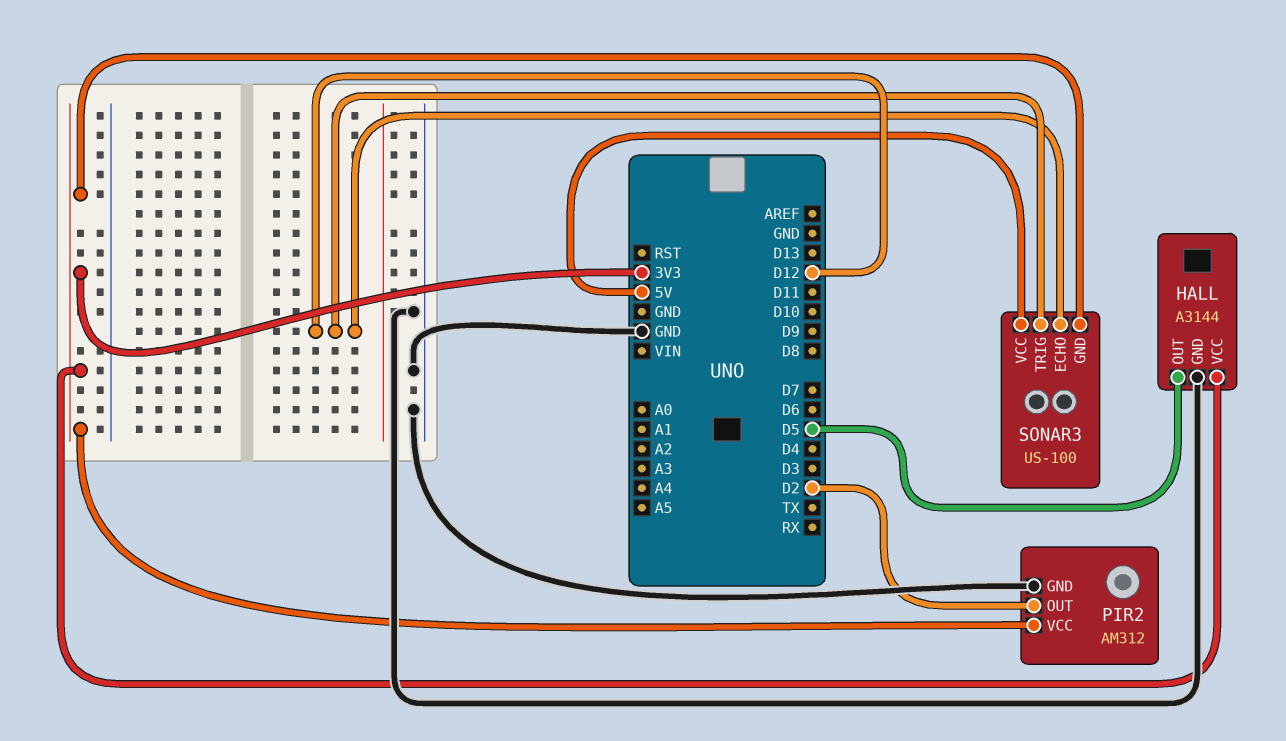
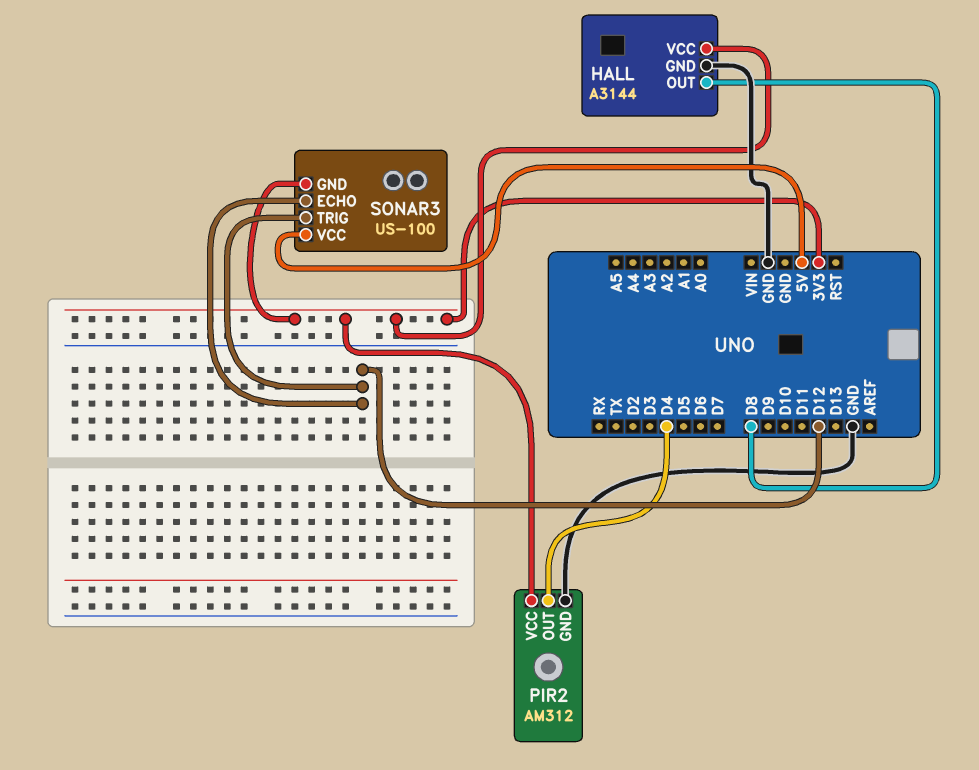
HALL pin OUT: D5 -> D8
PIR2 pin OUT: D2 -> D4

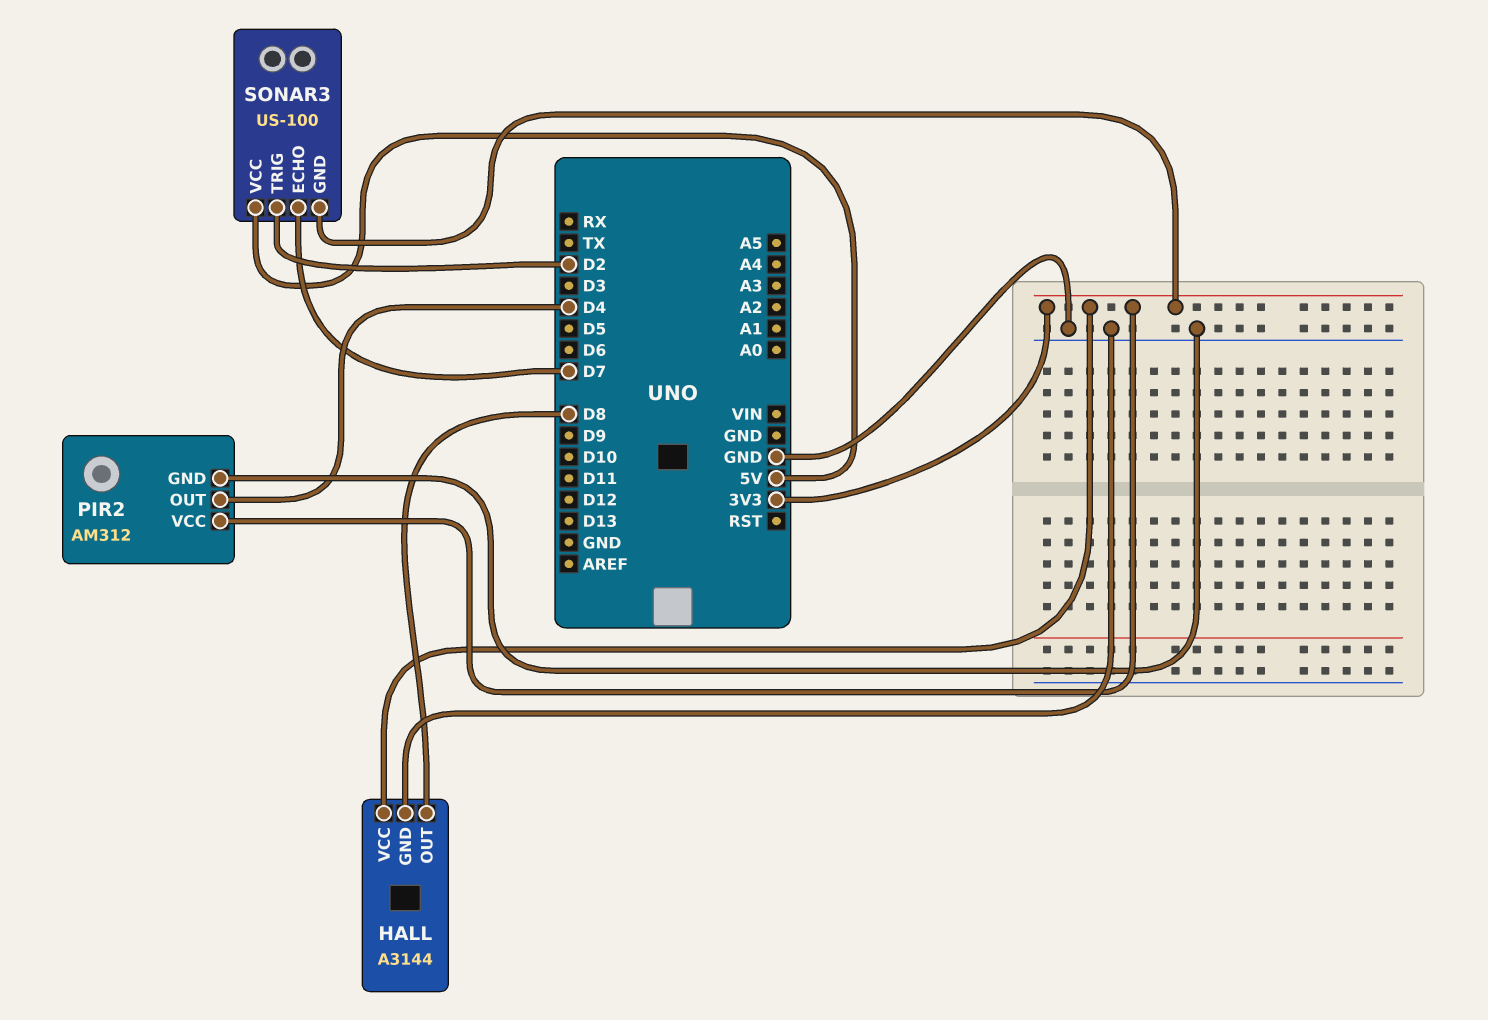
SONAR3 pin ECHO: D12 -> D7
SONAR3 pin TRIG: D12 -> D2

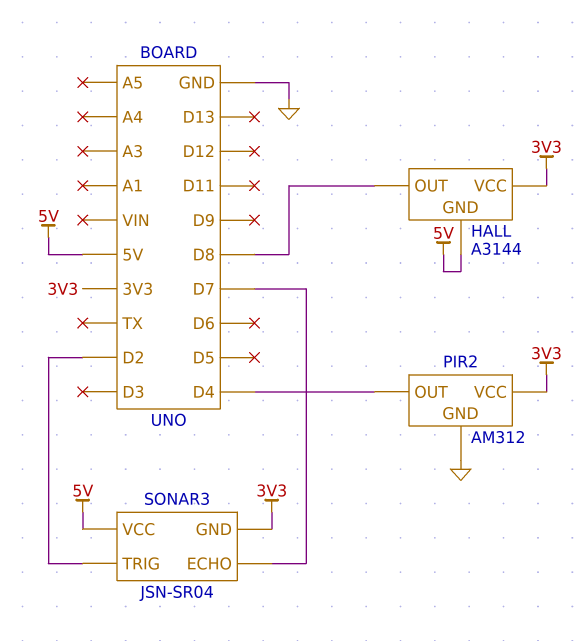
HALL pin GND: GND -> 5V
SONAR3: US-100 -> JSN-SR04

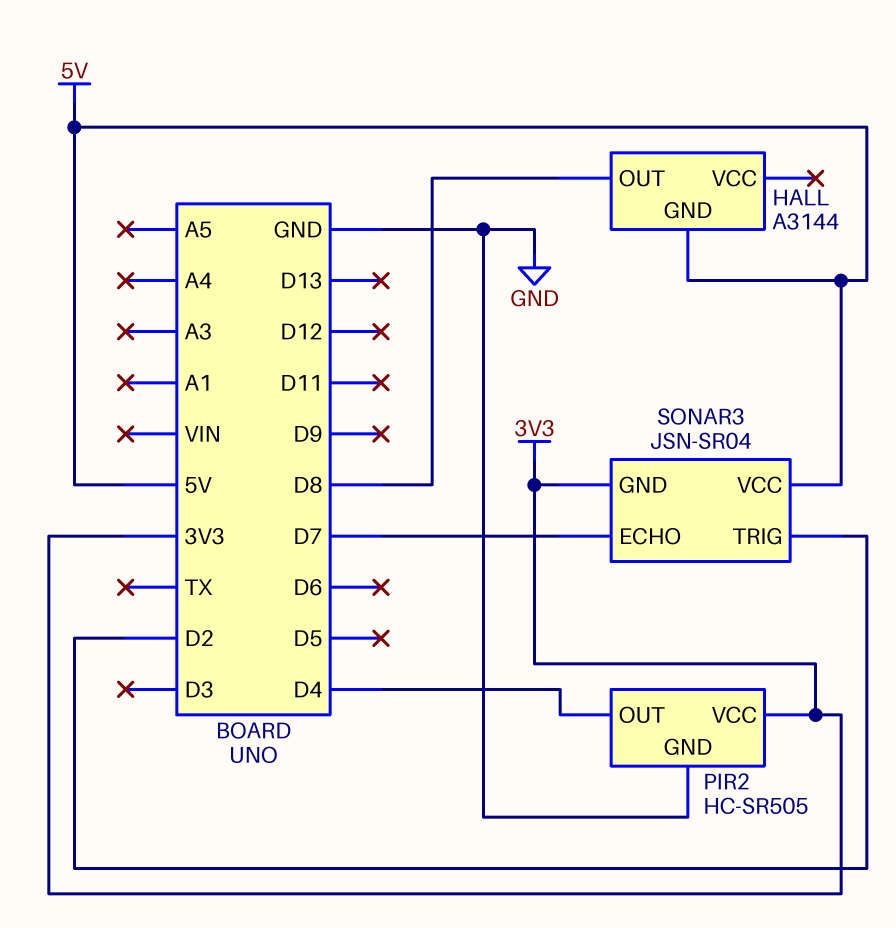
HALL pin VCC: 3V3 -> none
PIR2: AM312 -> HC-SR505

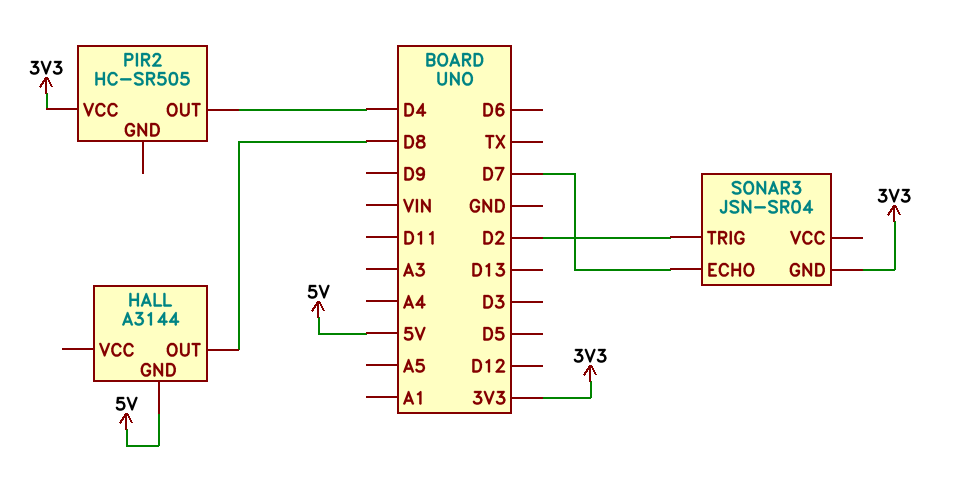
PIR2 pin GND: GND -> none
SONAR3 pin VCC: 5V -> none

